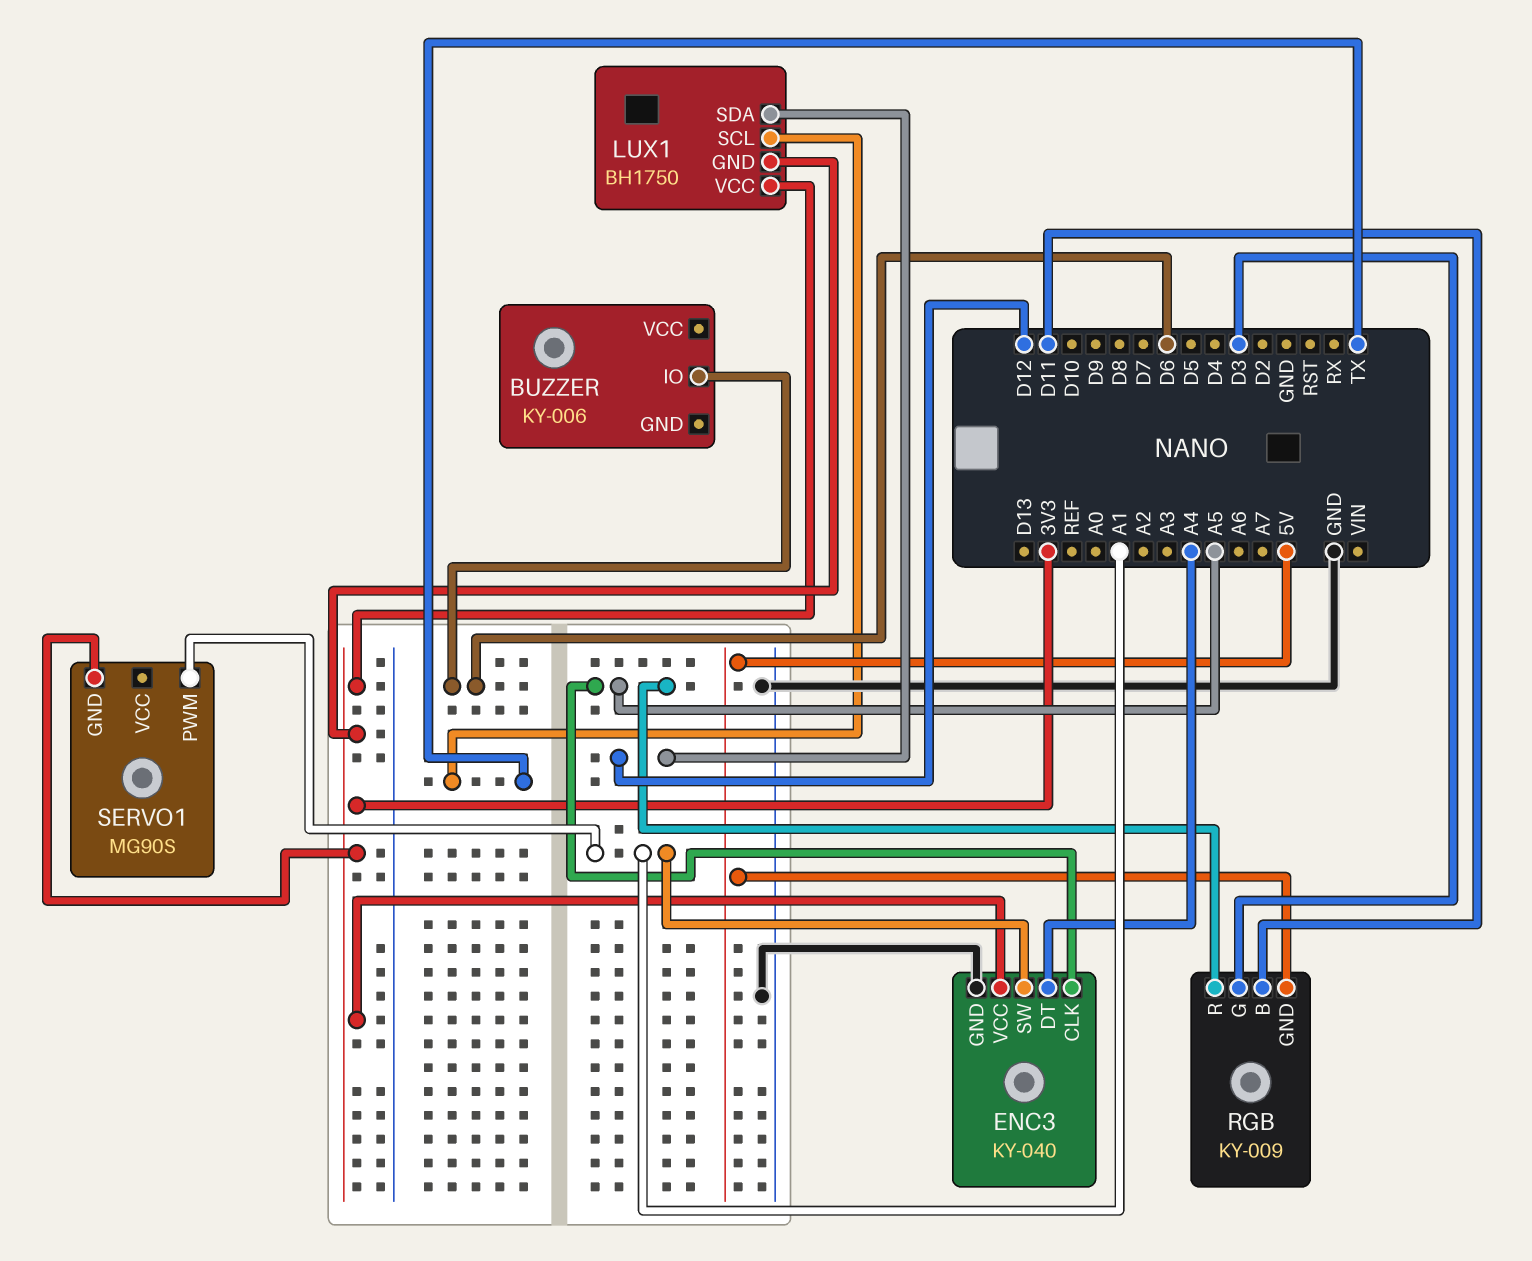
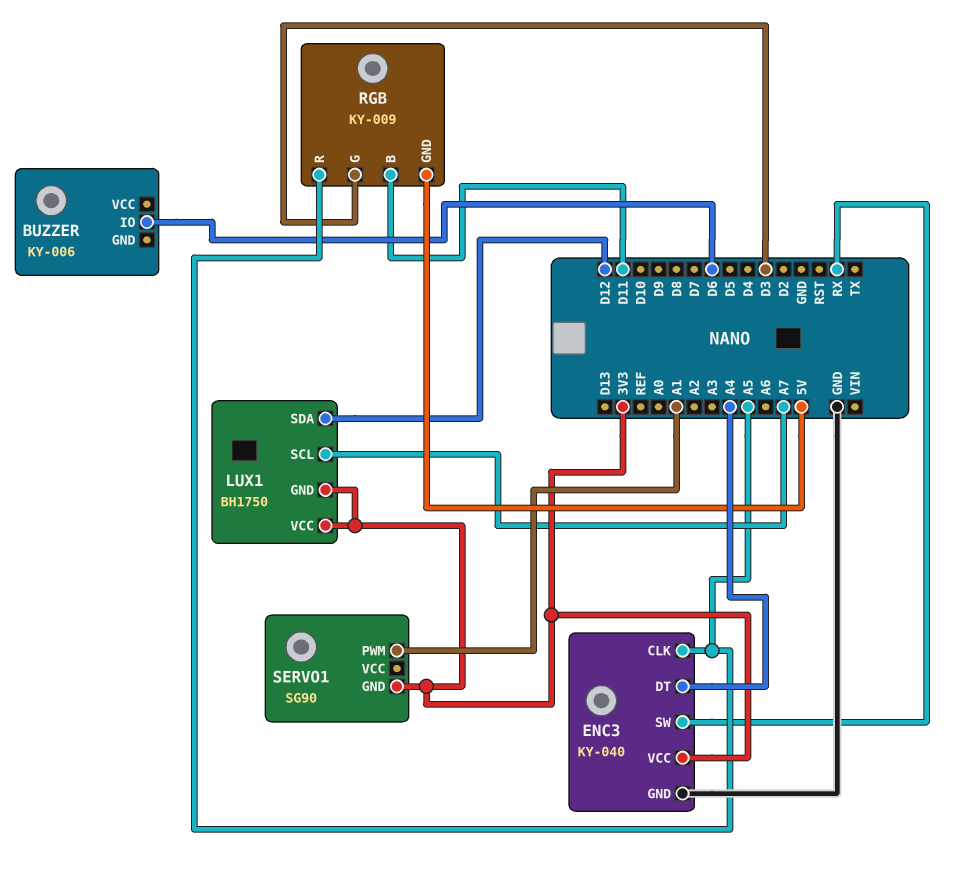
ENC3 pin SW: A1 -> RX
LUX1 pin SCL: TX -> A7
SERVO1: MG90S -> SG90

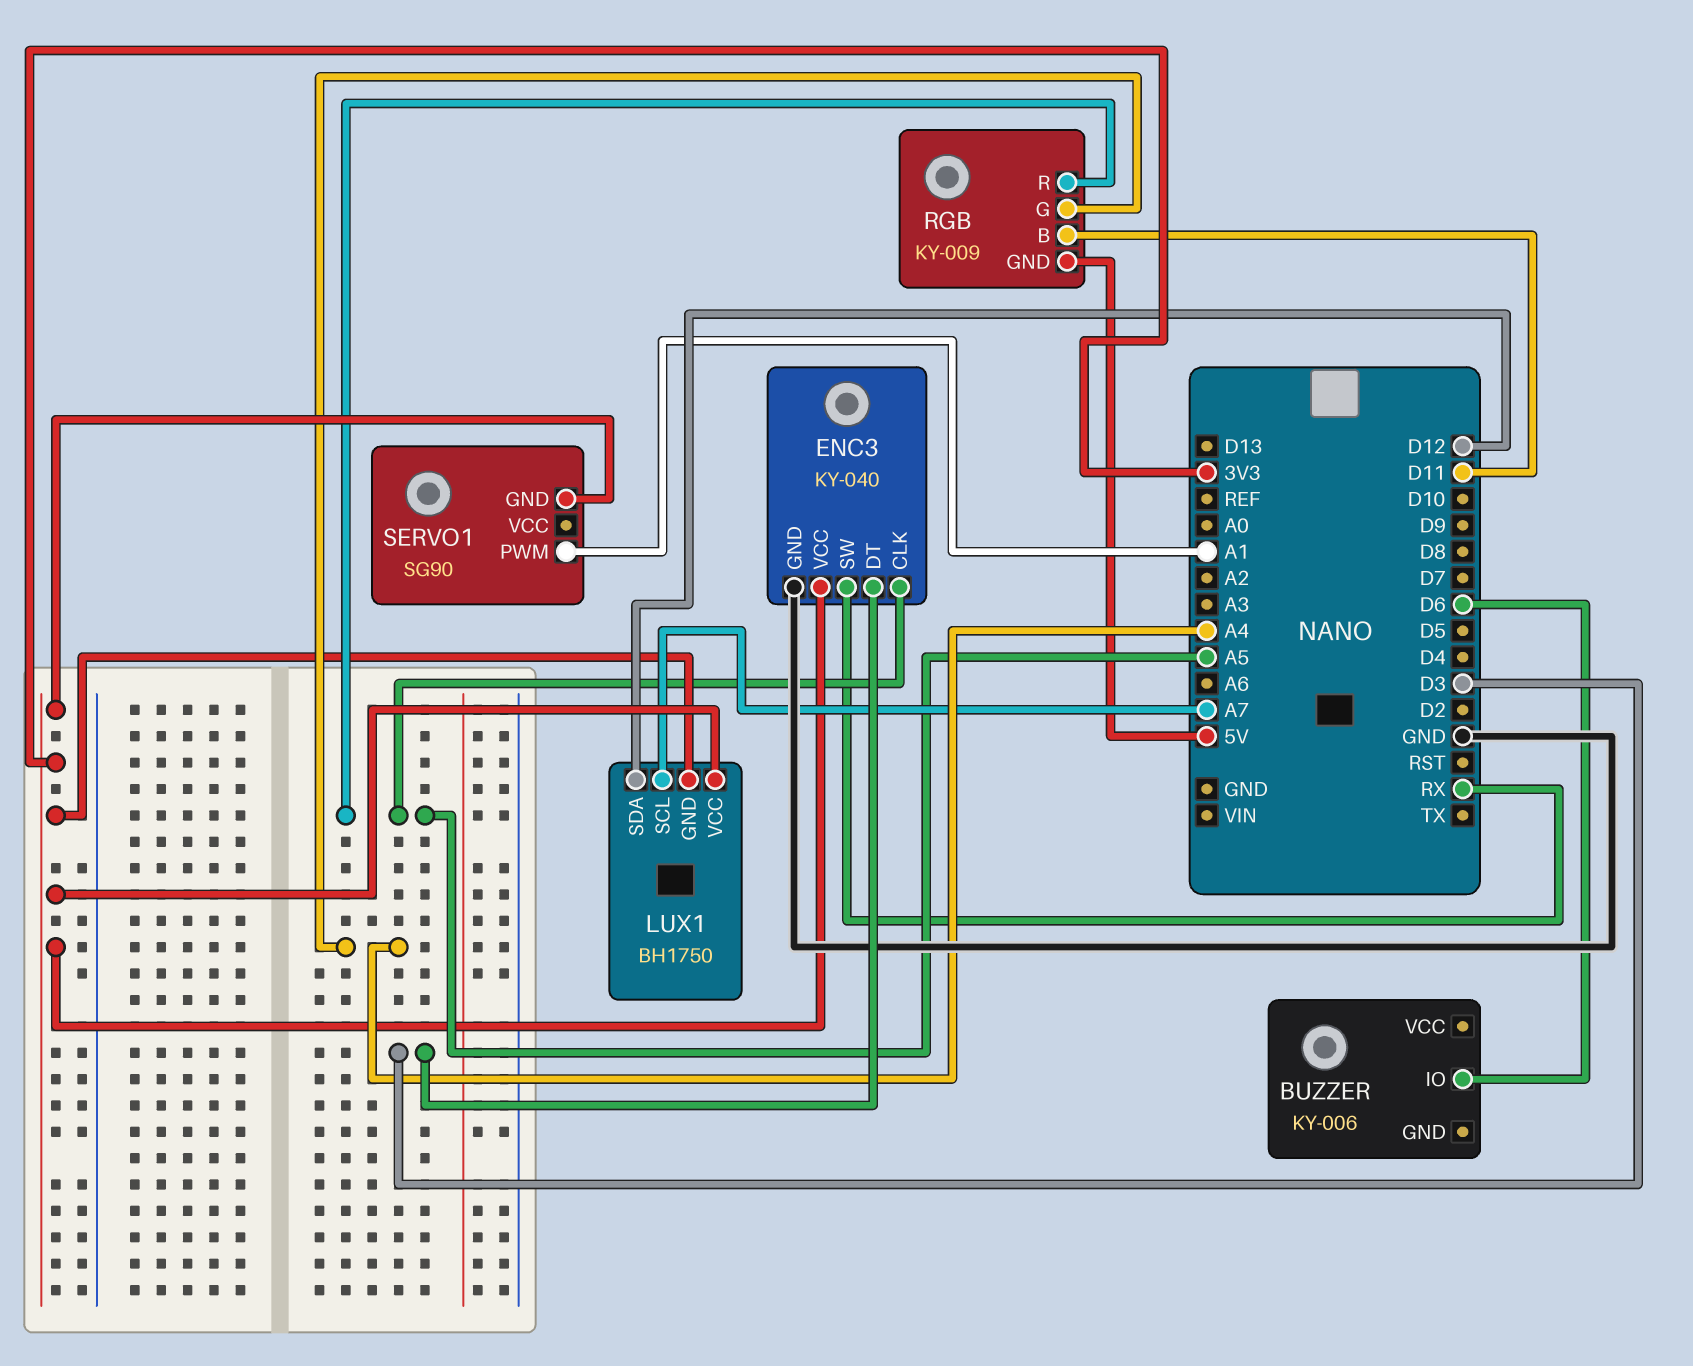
ENC3 pin DT: A4 -> D3
RGB pin G: D3 -> A4

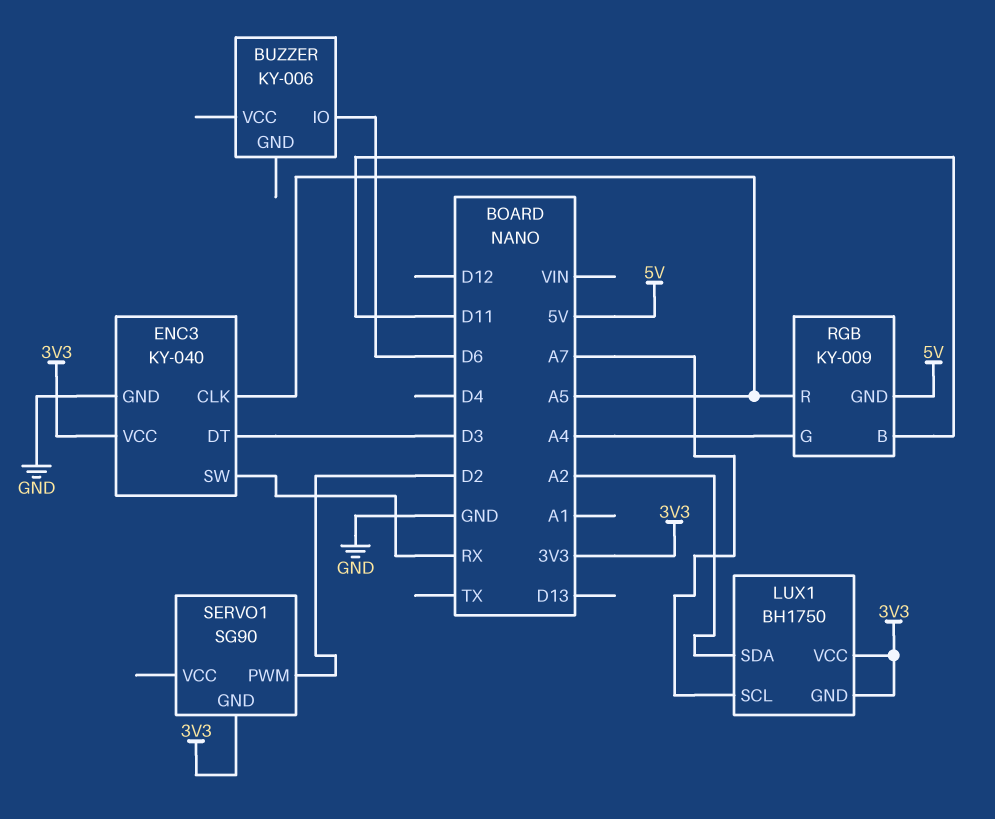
LUX1 pin SDA: D12 -> A2
SERVO1 pin PWM: A1 -> D2

